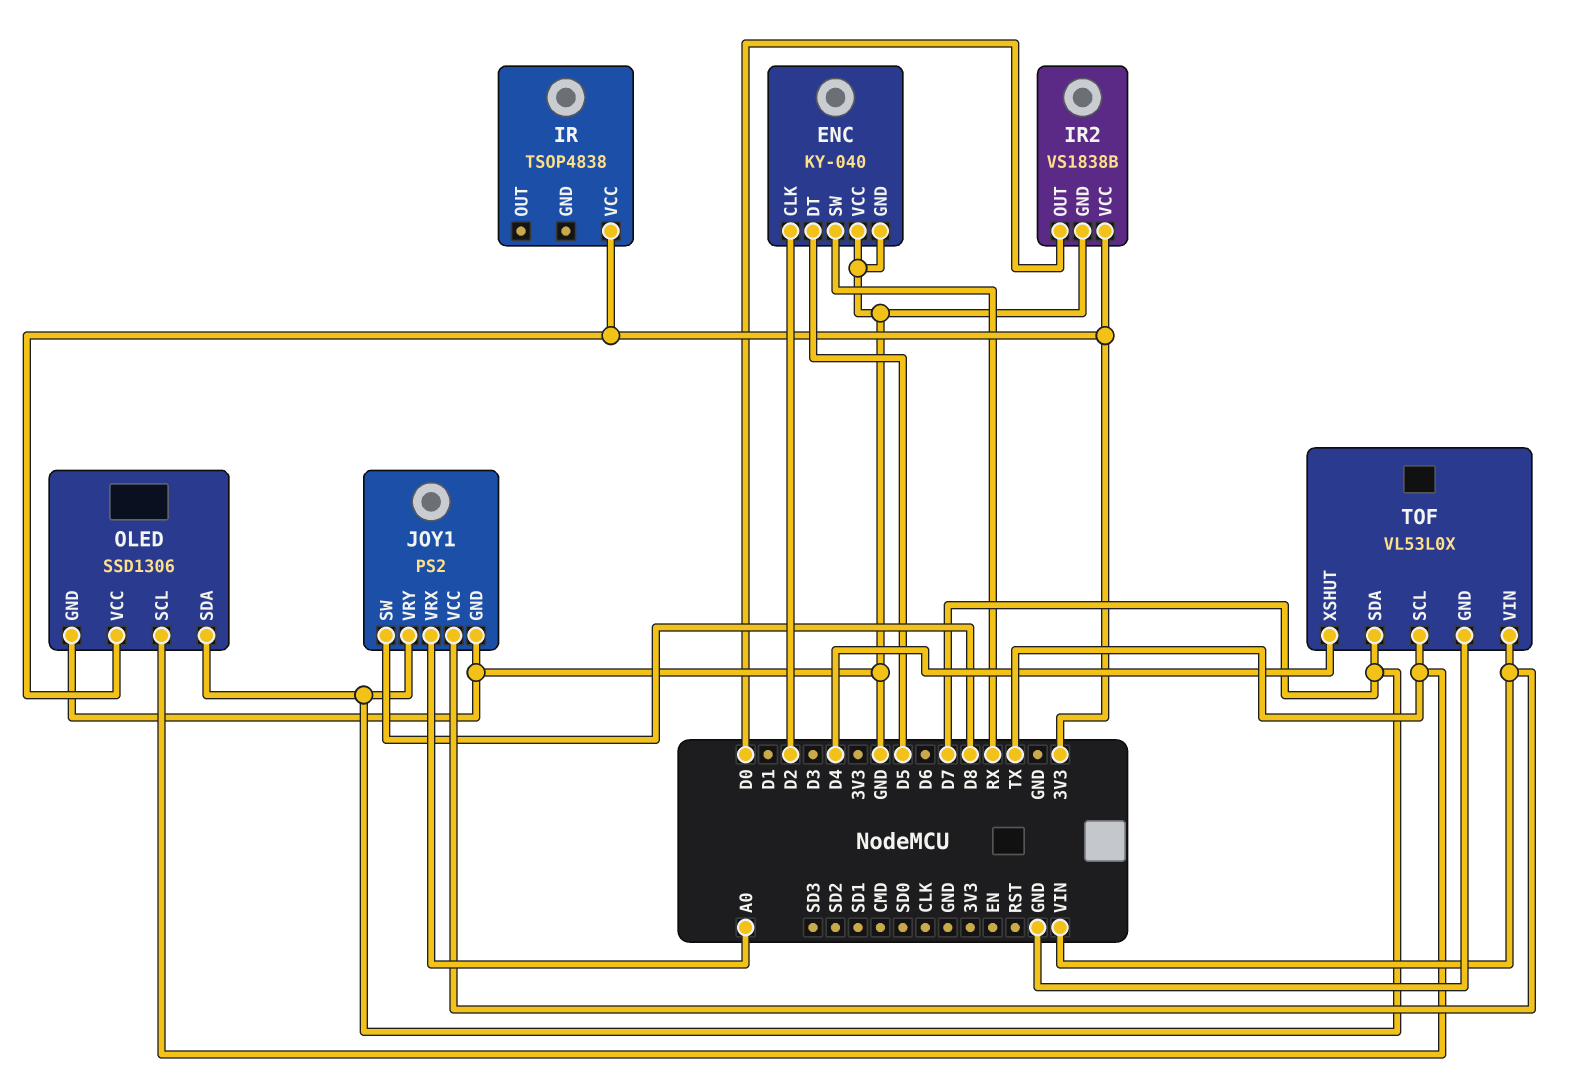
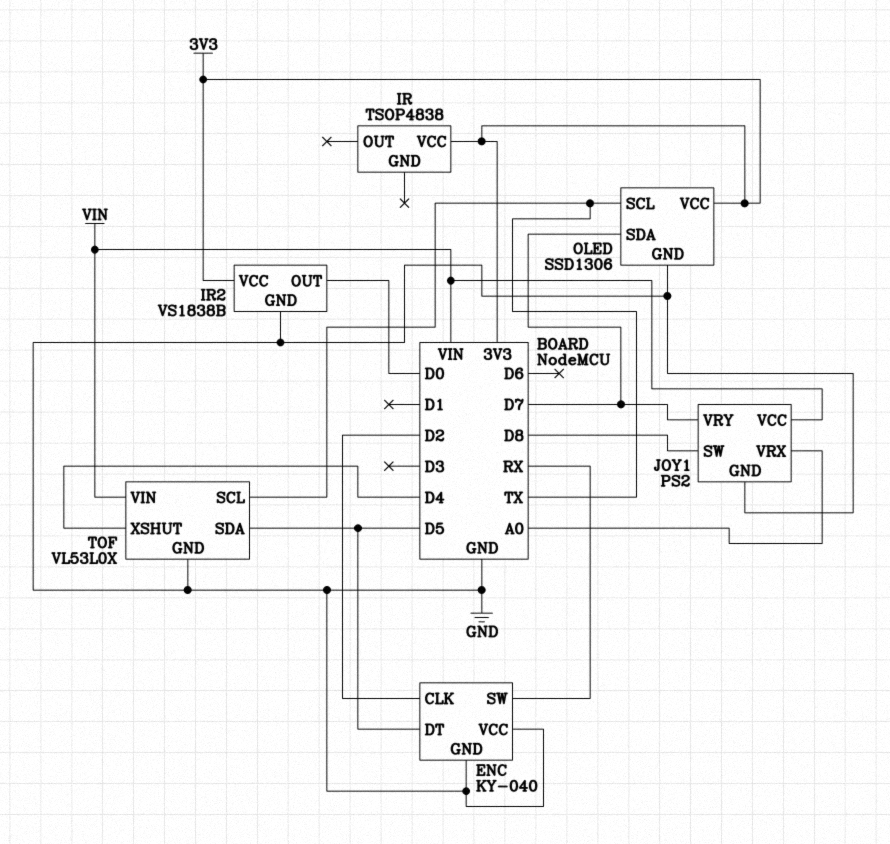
TOF pin SDA: D7 -> D5

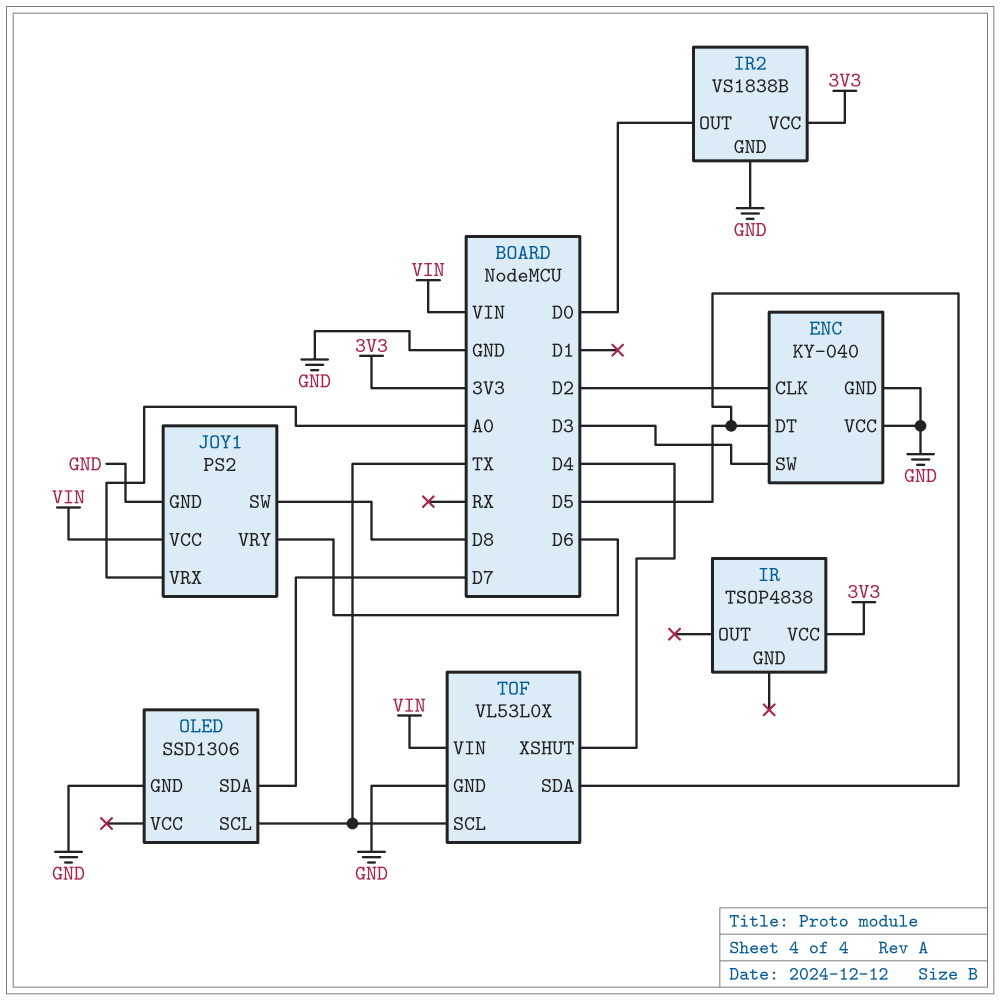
ENC pin SW: RX -> D3
JOY1 pin VRY: D7 -> D6
OLED pin VCC: 3V3 -> none

